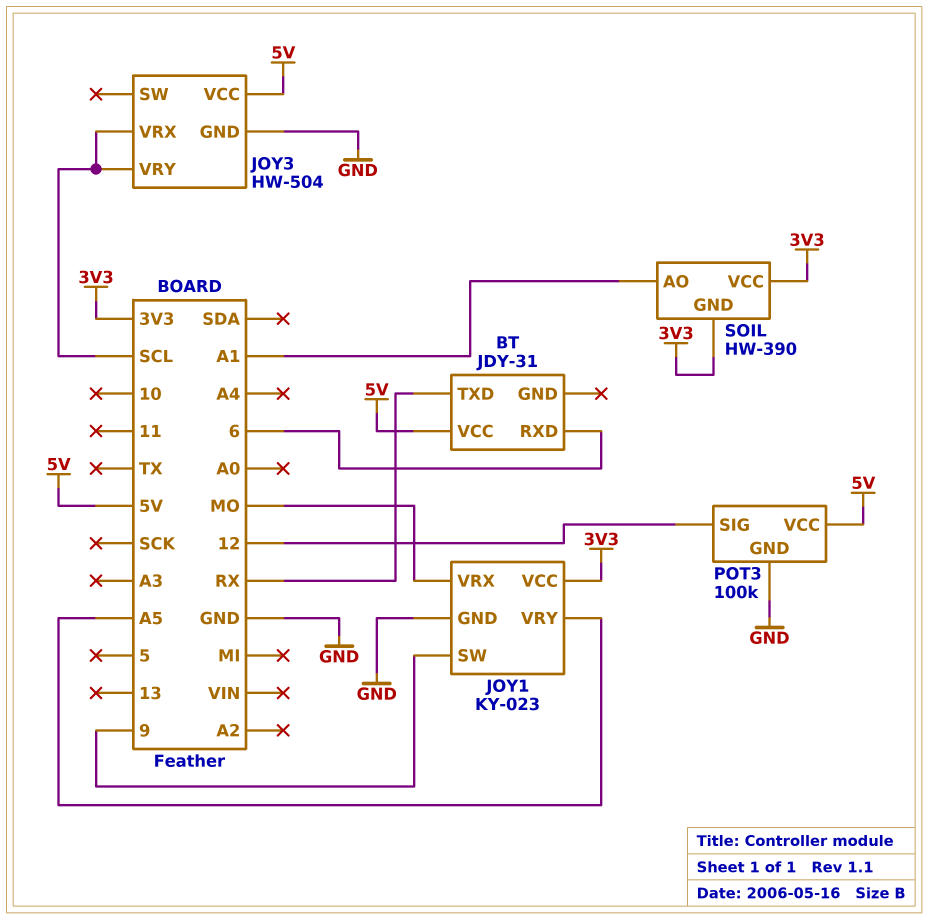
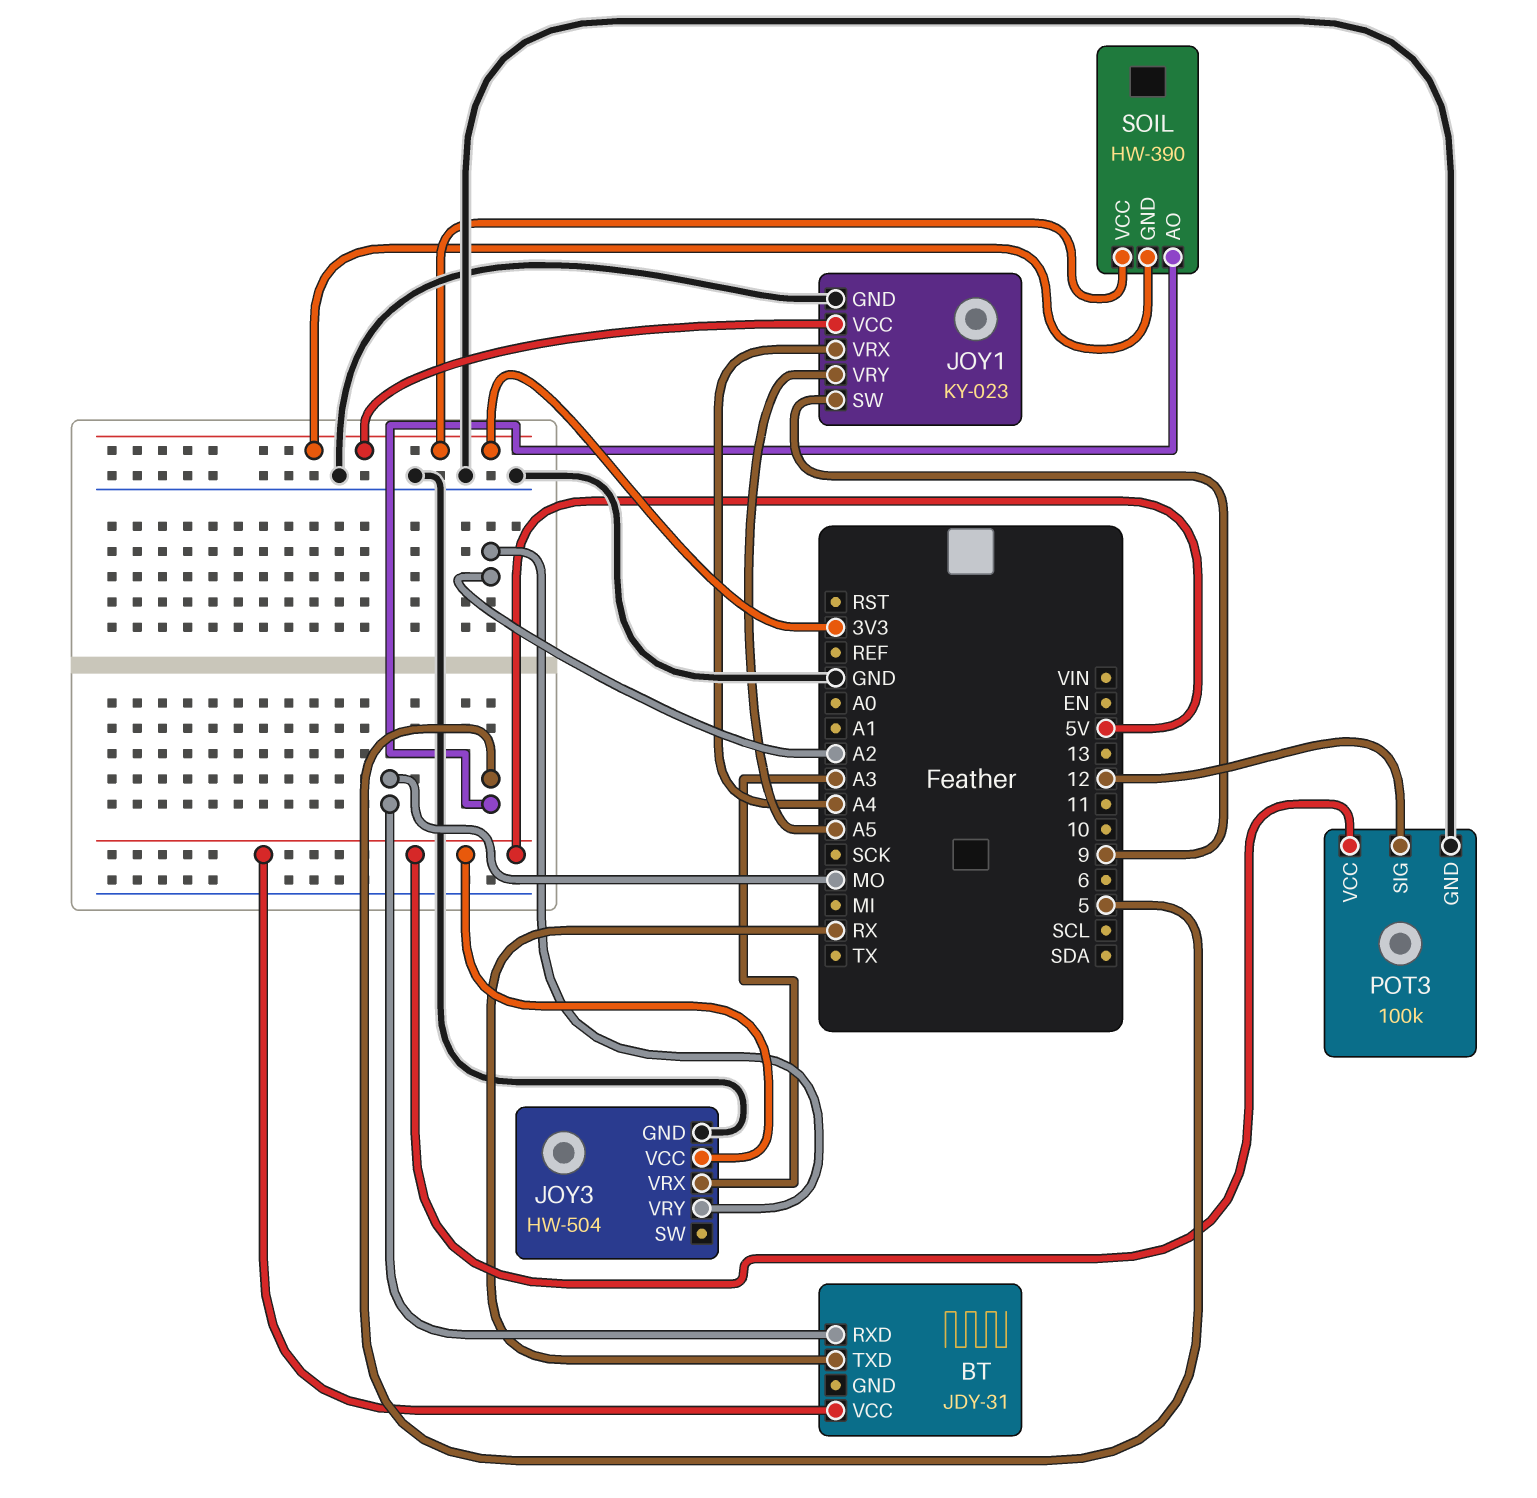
BT pin RXD: 6 -> MO
JOY1 pin VRX: MO -> A4
JOY3 pin VRX: SCL -> A3
JOY3 pin VRY: SCL -> A2
SOIL pin AO: A1 -> 5

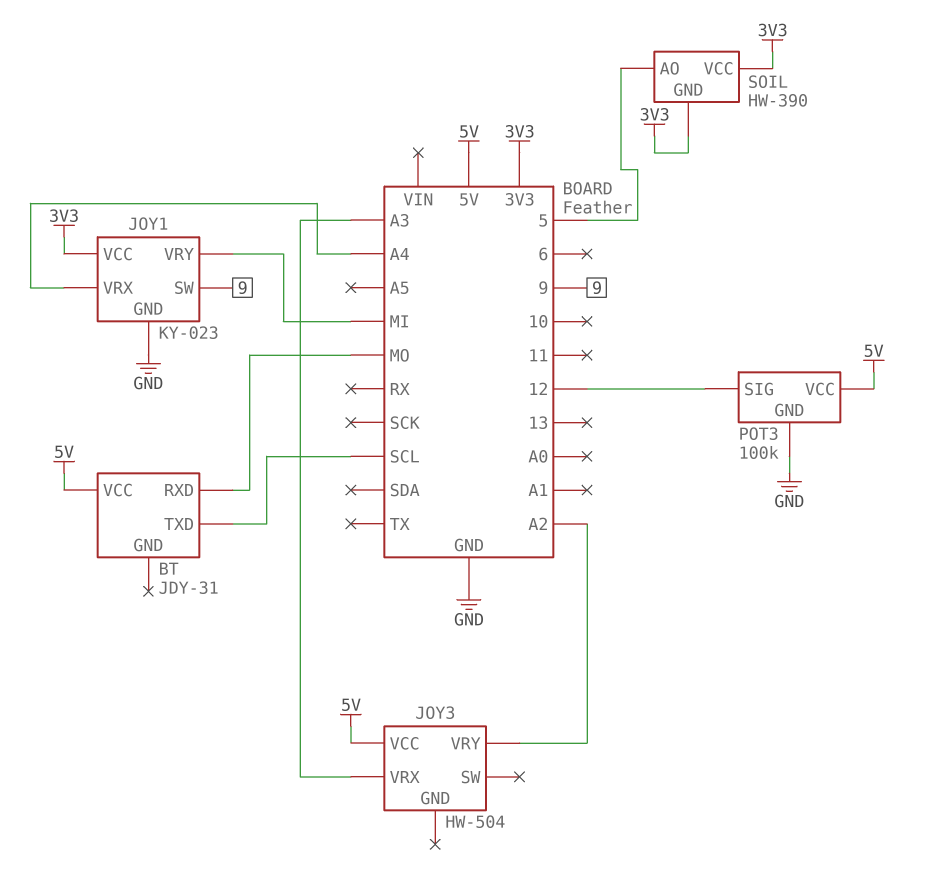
BT pin TXD: RX -> SCL
JOY1 pin VRY: A5 -> MI
JOY3 pin GND: GND -> none

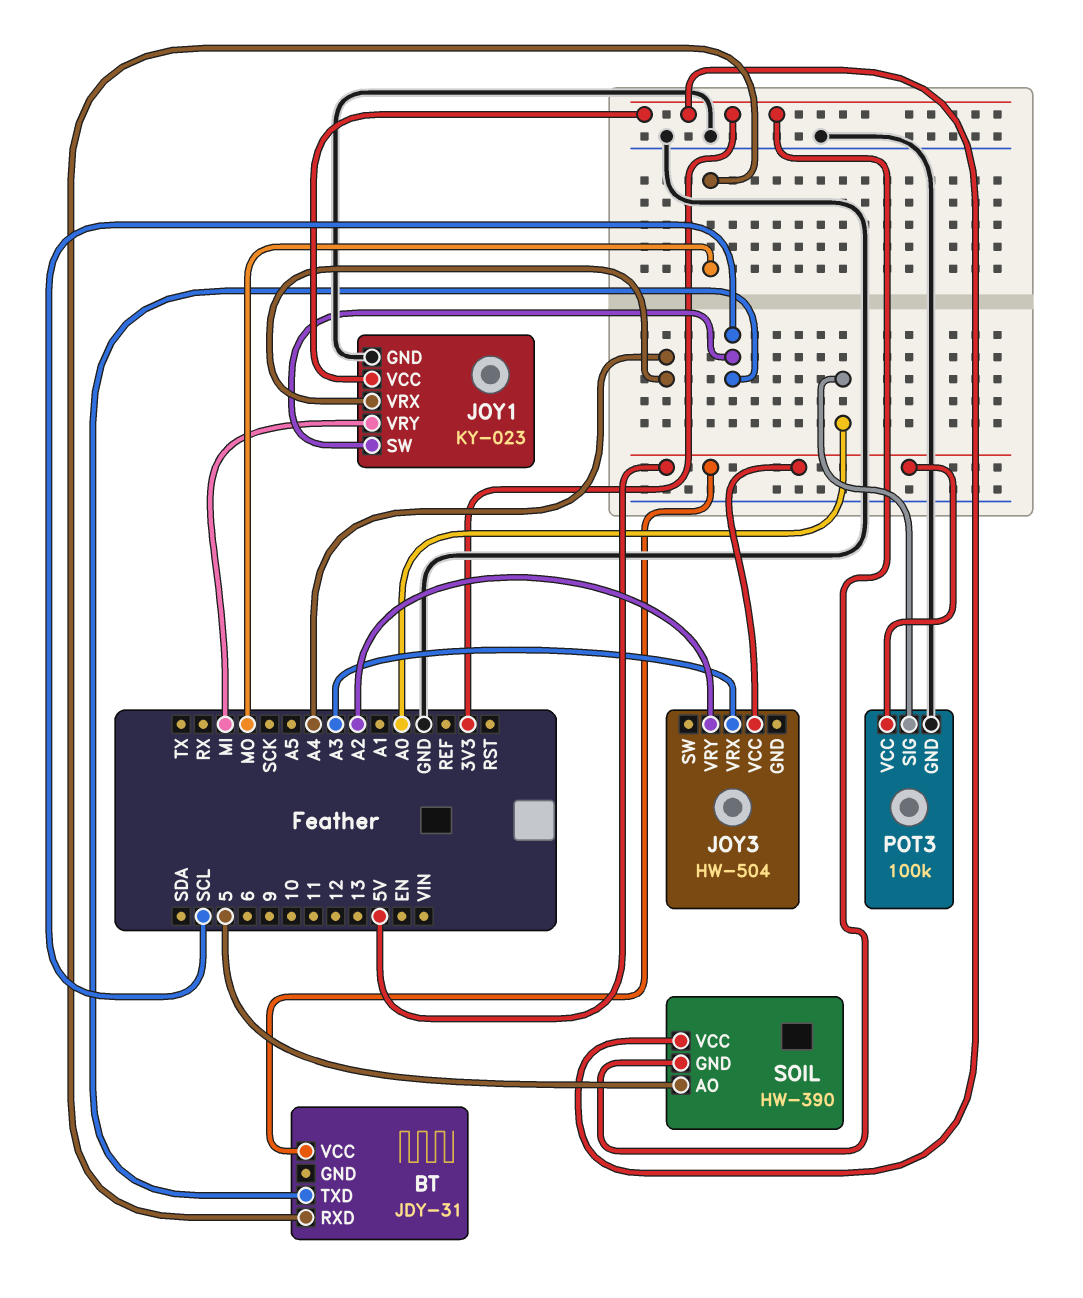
JOY1 pin SW: 9 -> SCL
POT3 pin SIG: 12 -> A0

